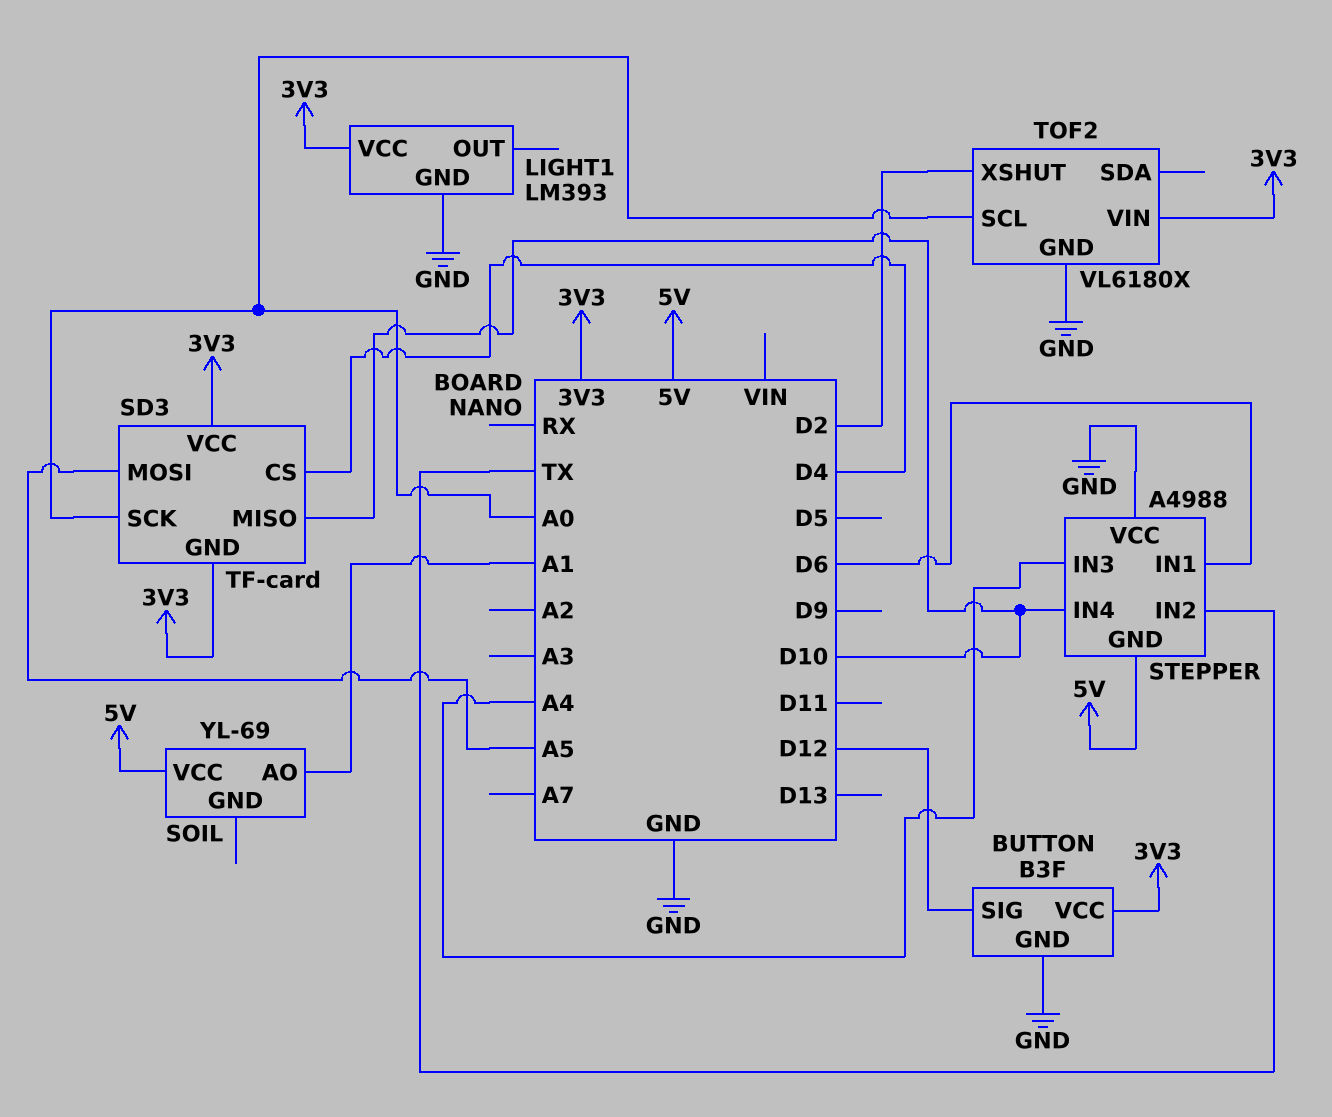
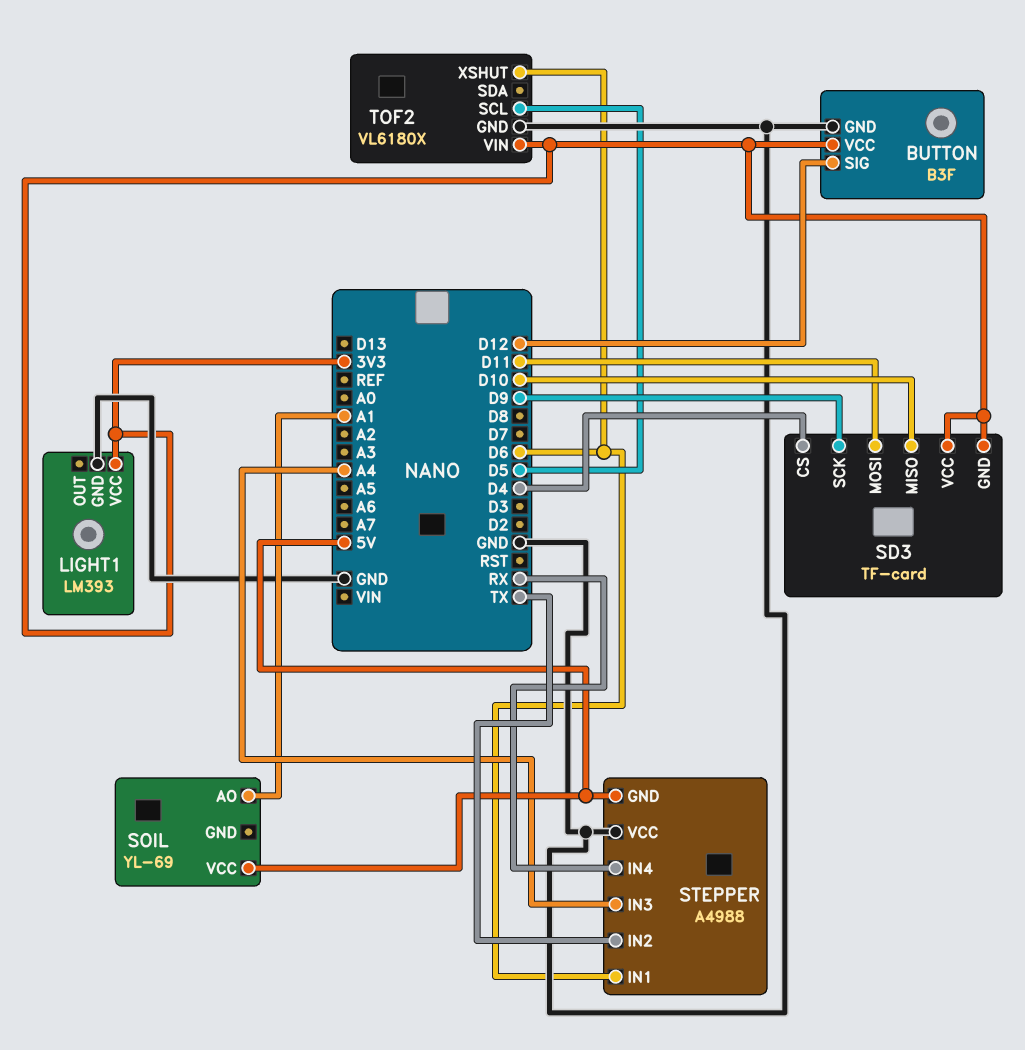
SD3 pin MOSI: A5 -> D11
SD3 pin SCK: A0 -> D9
STEPPER pin IN4: D10 -> RX
TOF2 pin SCL: A0 -> D5
TOF2 pin XSHUT: D2 -> D6

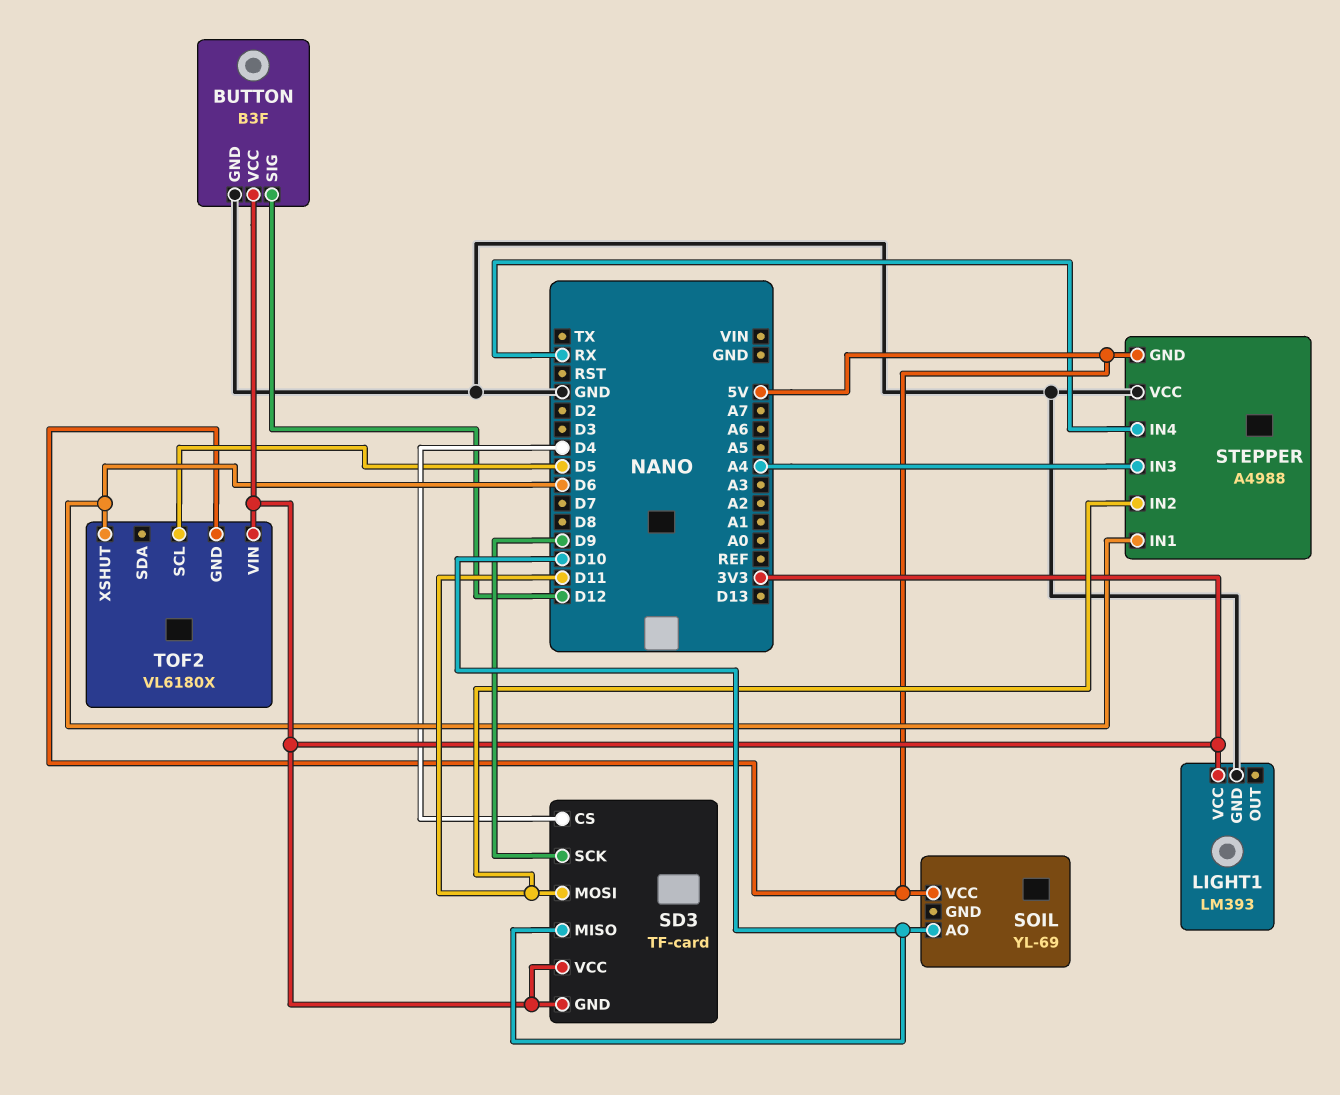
SOIL pin AO: A1 -> D10
STEPPER pin IN2: TX -> D11
TOF2 pin GND: GND -> 5V

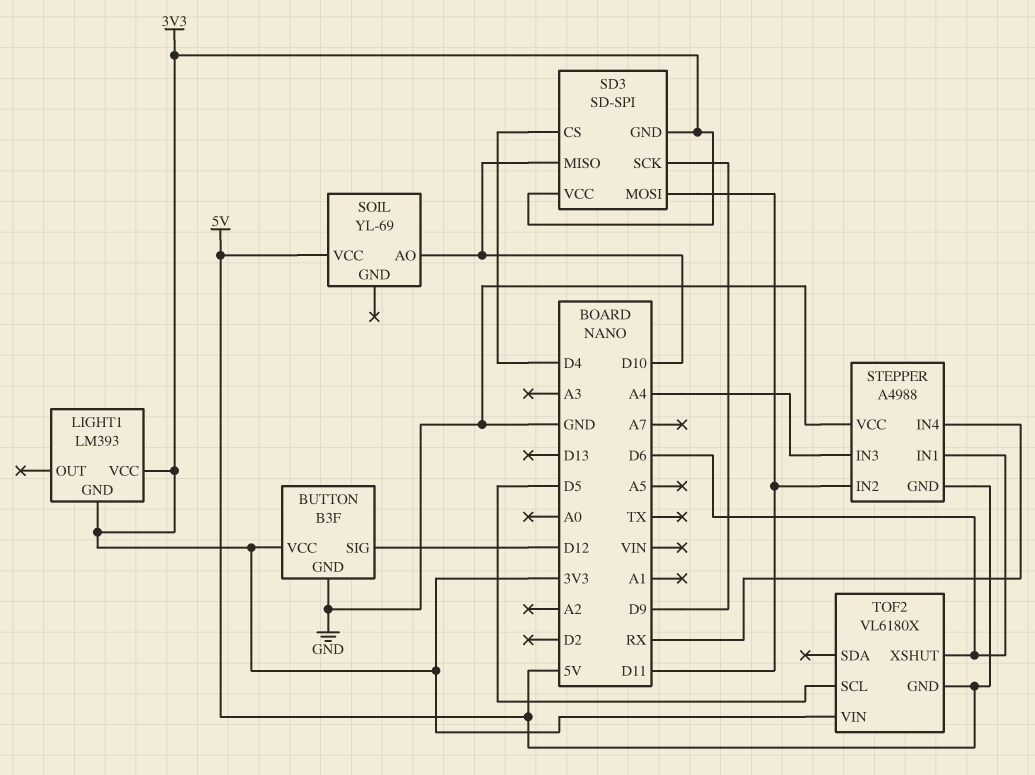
LIGHT1 pin GND: GND -> 3V3
SD3: TF-card -> SD-SPI

